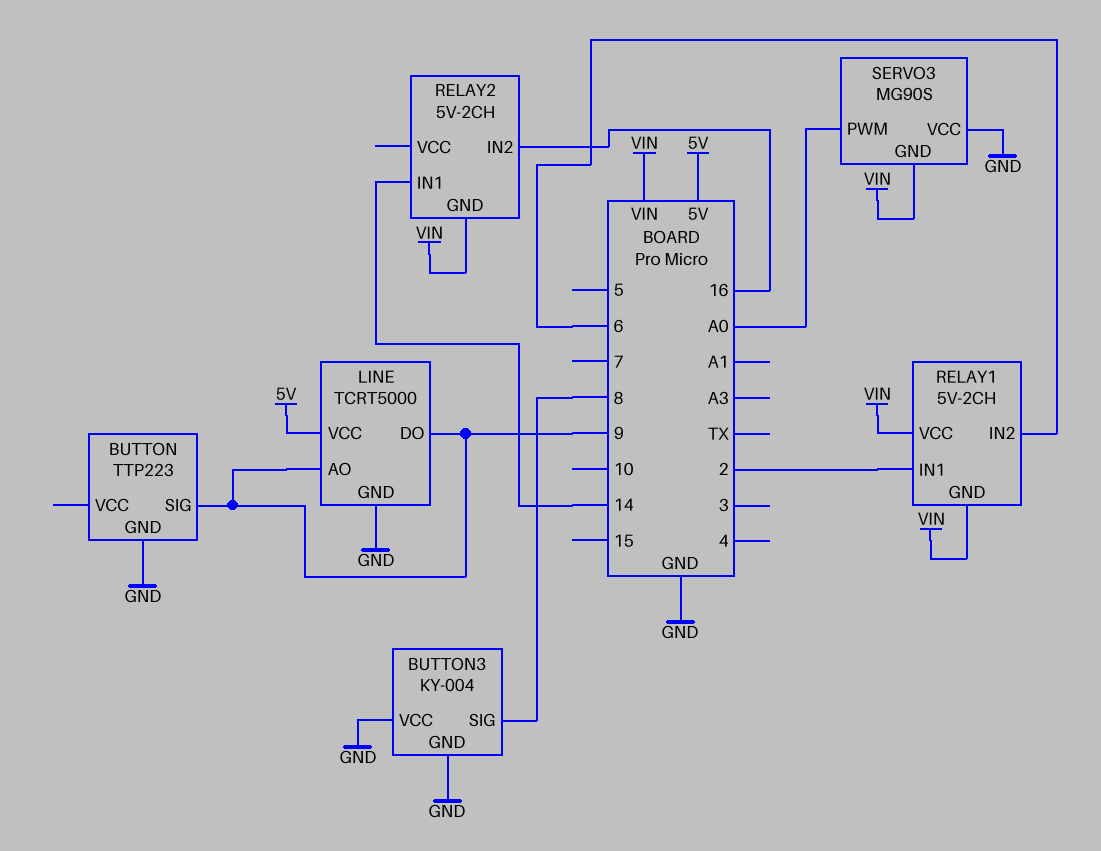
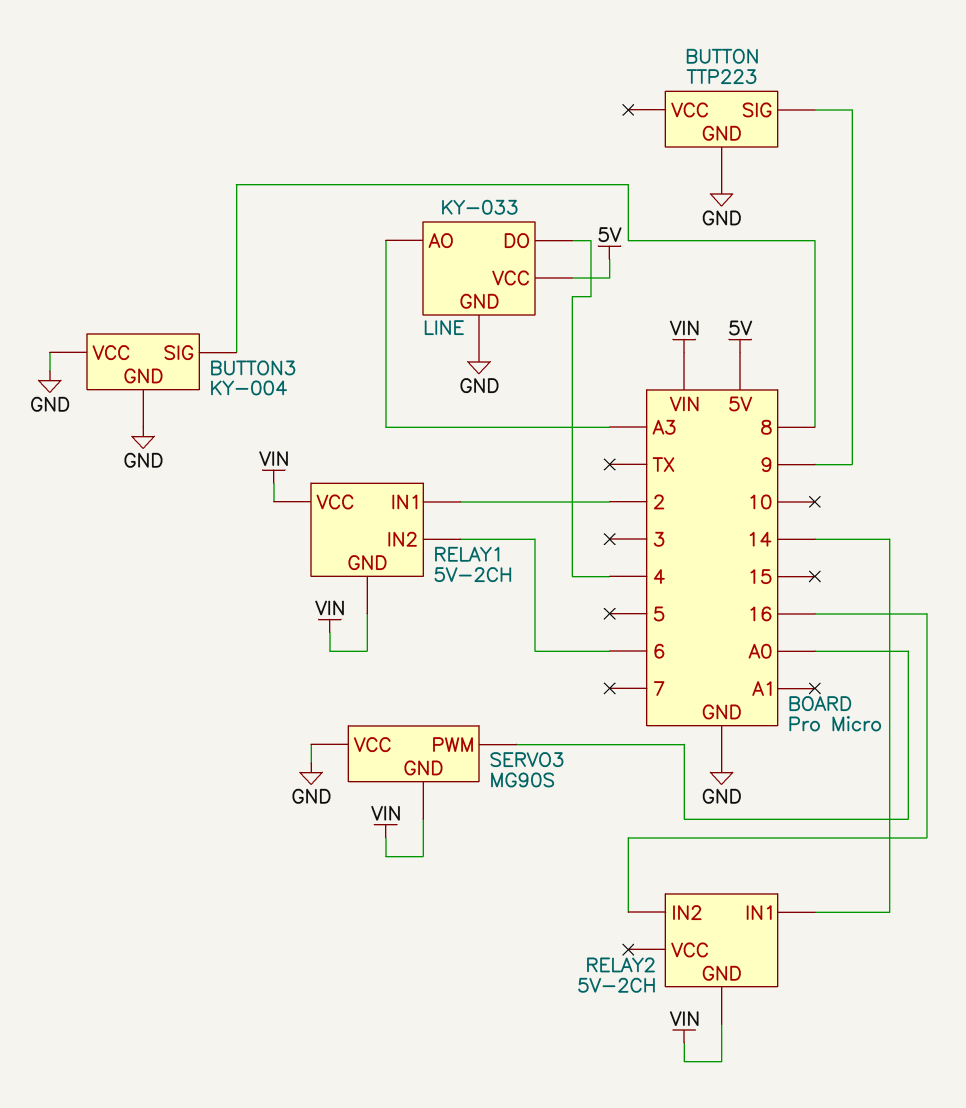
LINE: TCRT5000 -> KY-033
LINE pin AO: 9 -> A3
LINE pin DO: 9 -> 4

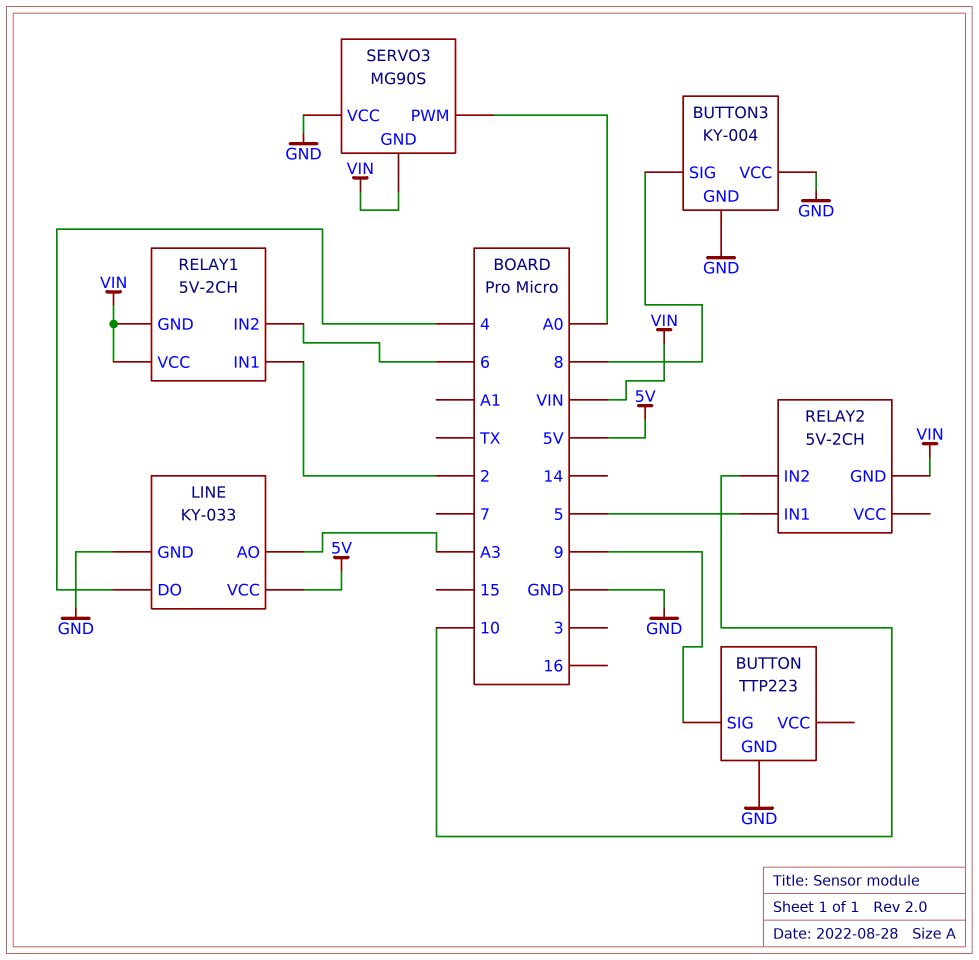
RELAY2 pin IN1: 14 -> 5
RELAY2 pin IN2: 16 -> 10

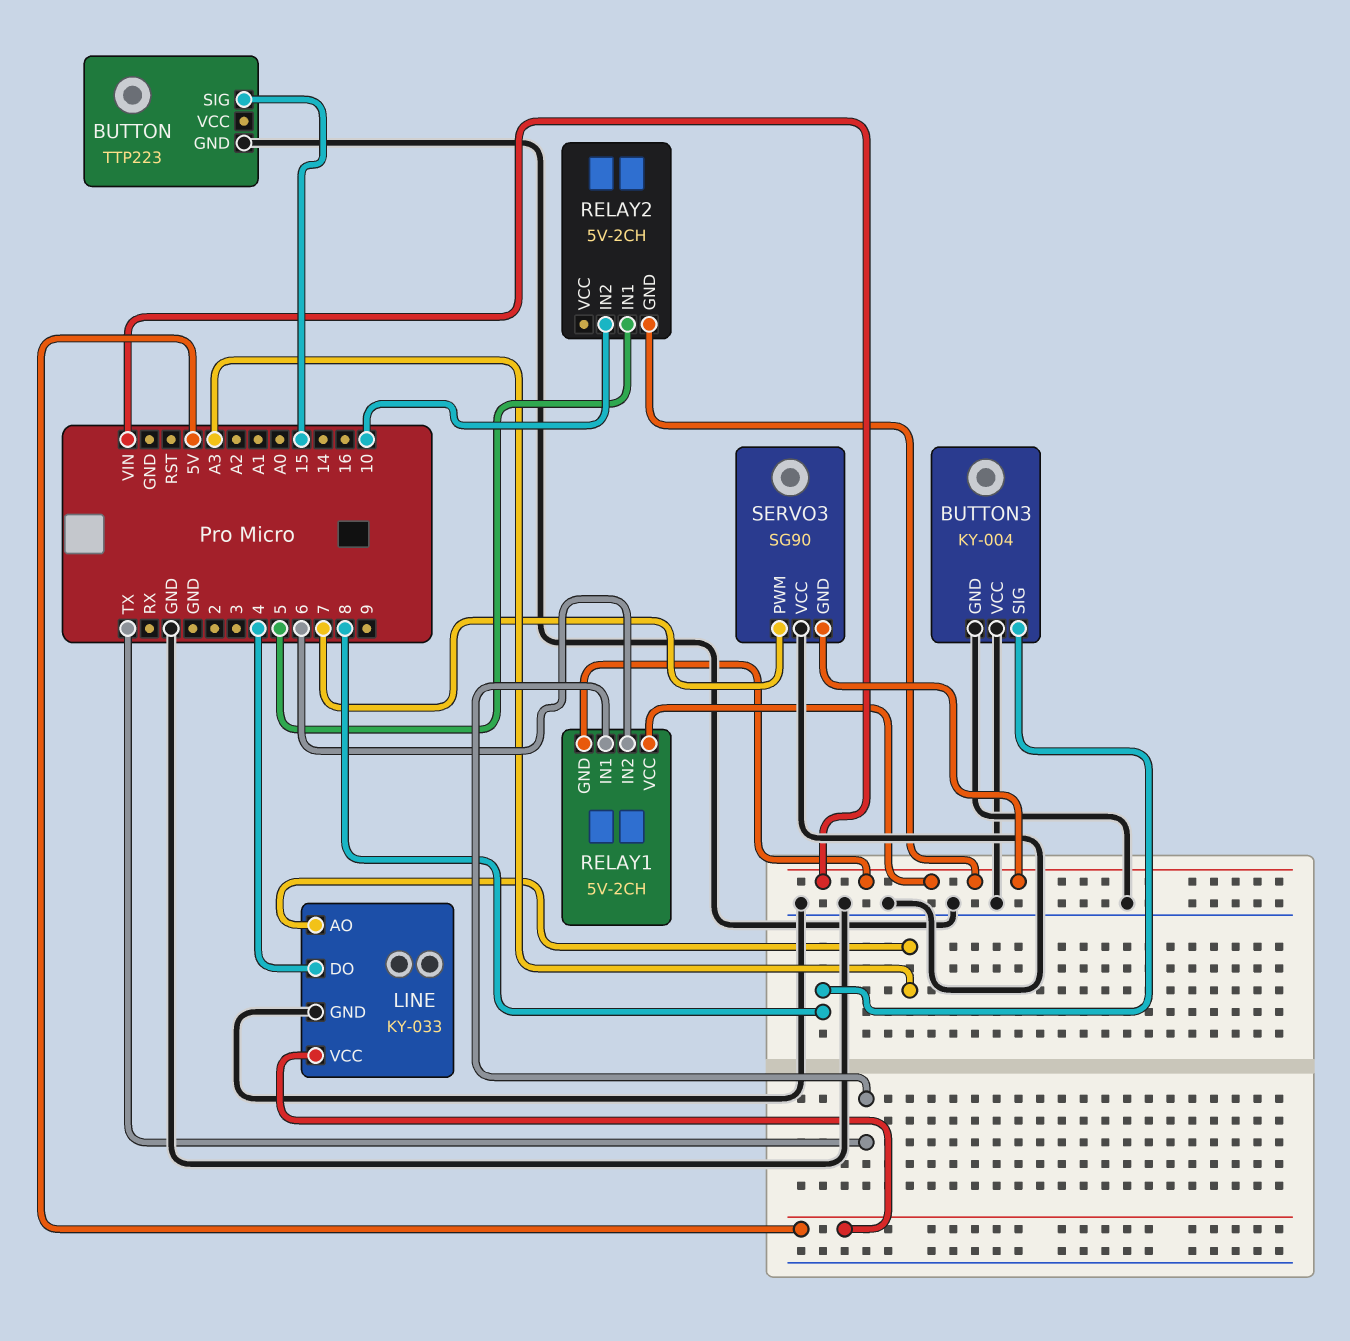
BUTTON pin SIG: 9 -> 15
RELAY1 pin IN1: 2 -> TX
SERVO3: MG90S -> SG90
SERVO3 pin PWM: A0 -> 7

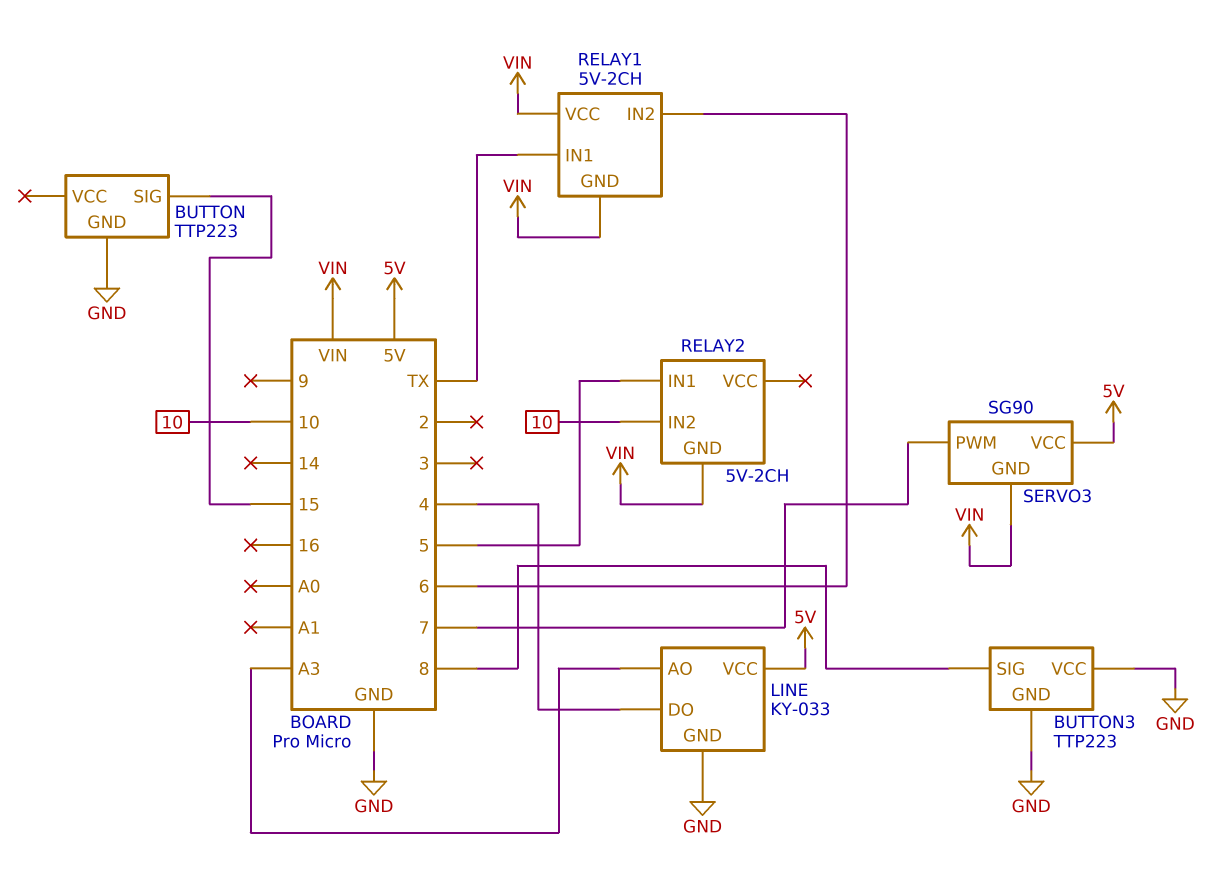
BUTTON3: KY-004 -> TTP223
SERVO3 pin VCC: GND -> 5V

